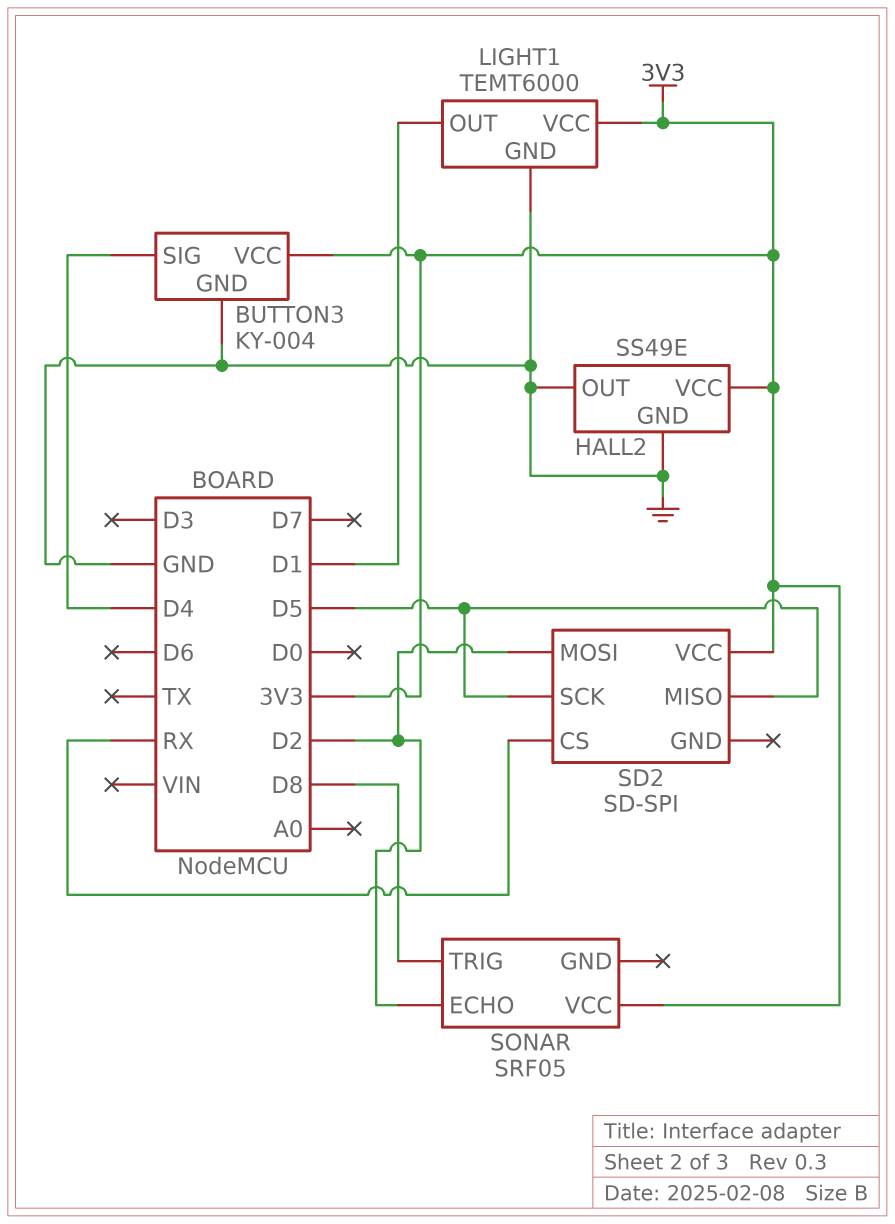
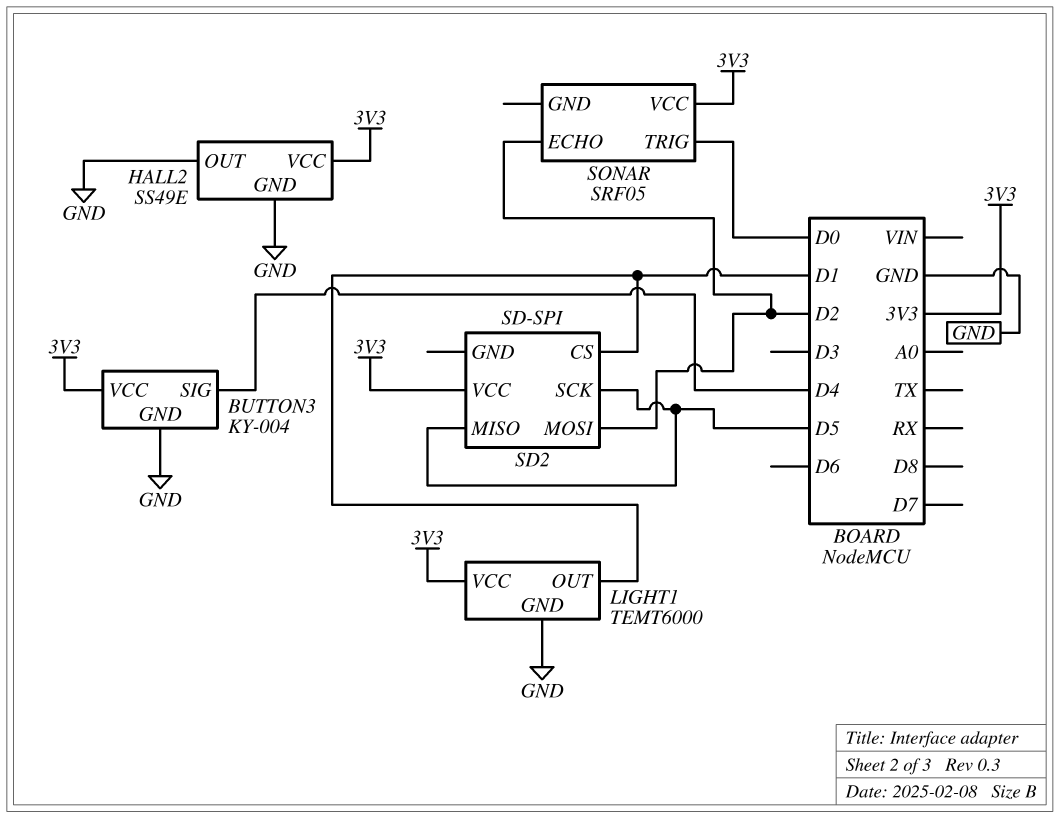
SD2 pin CS: RX -> D1
SONAR pin TRIG: D8 -> D0

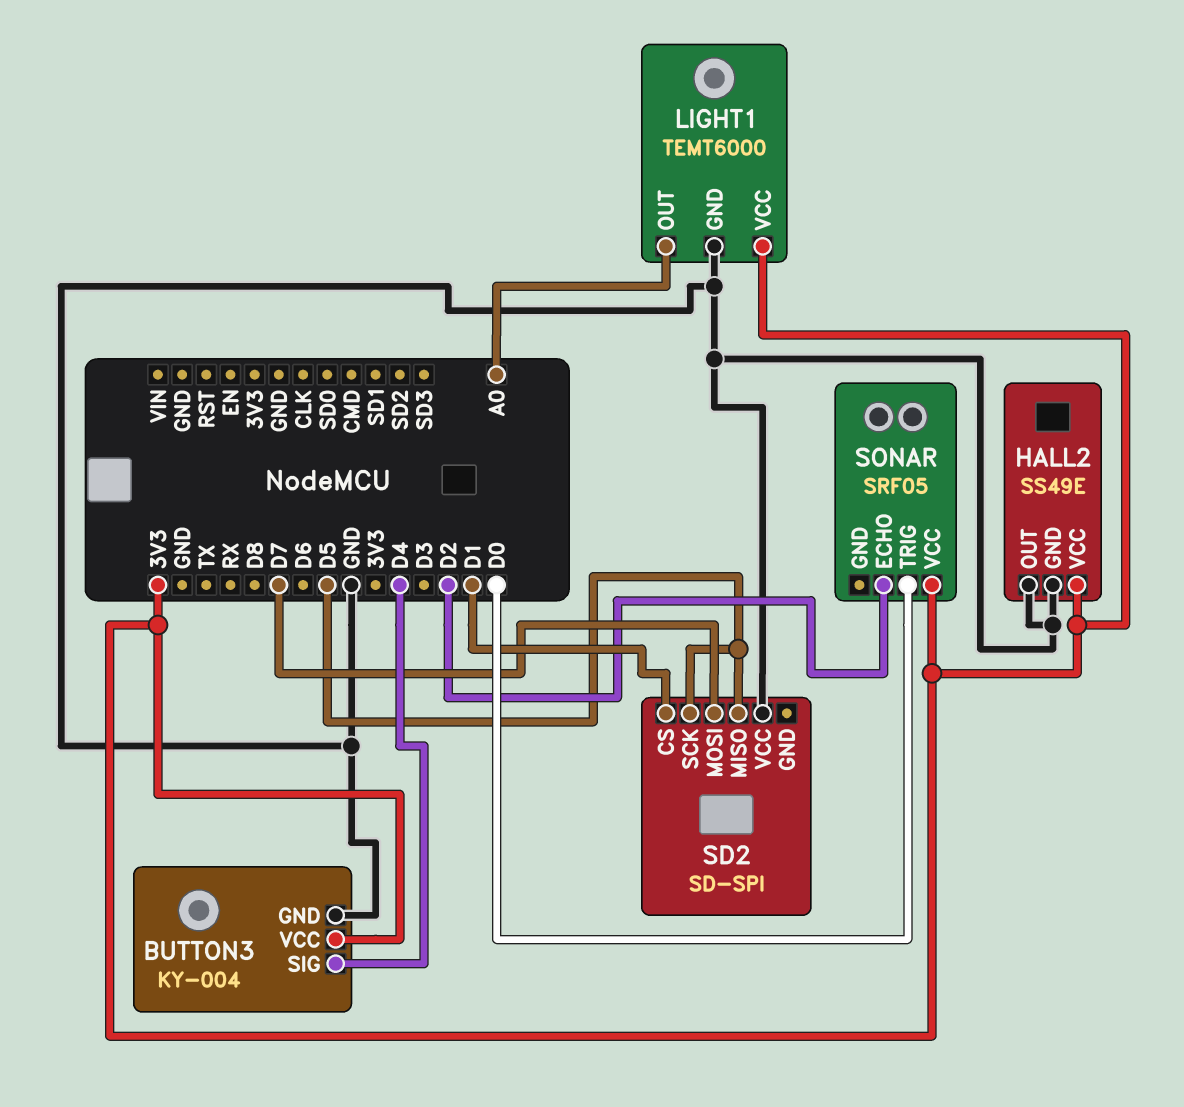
LIGHT1 pin OUT: D1 -> A0
SD2 pin MOSI: D2 -> D7
SD2 pin VCC: 3V3 -> GND

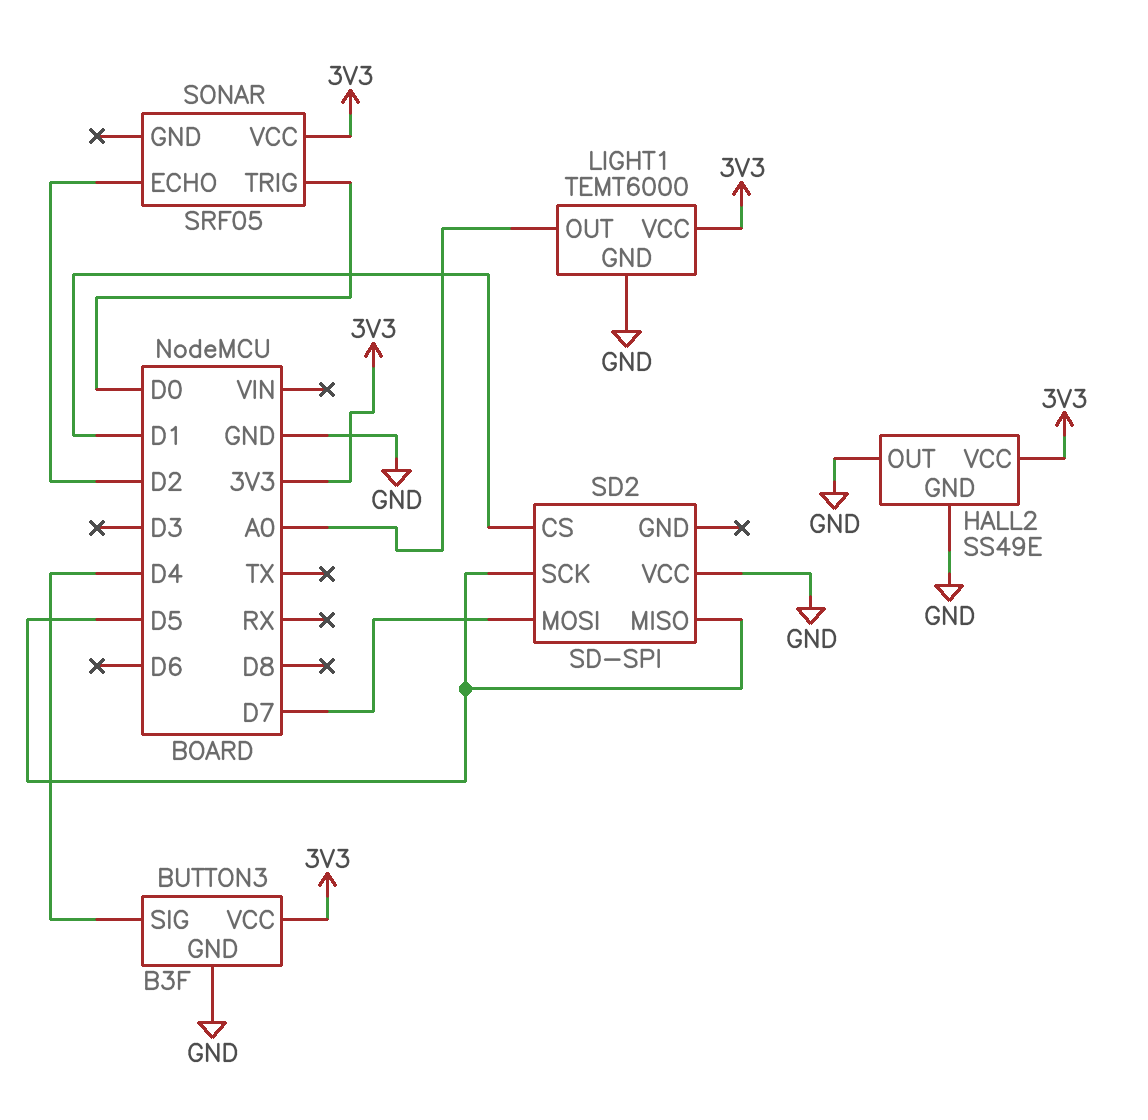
BUTTON3: KY-004 -> B3F

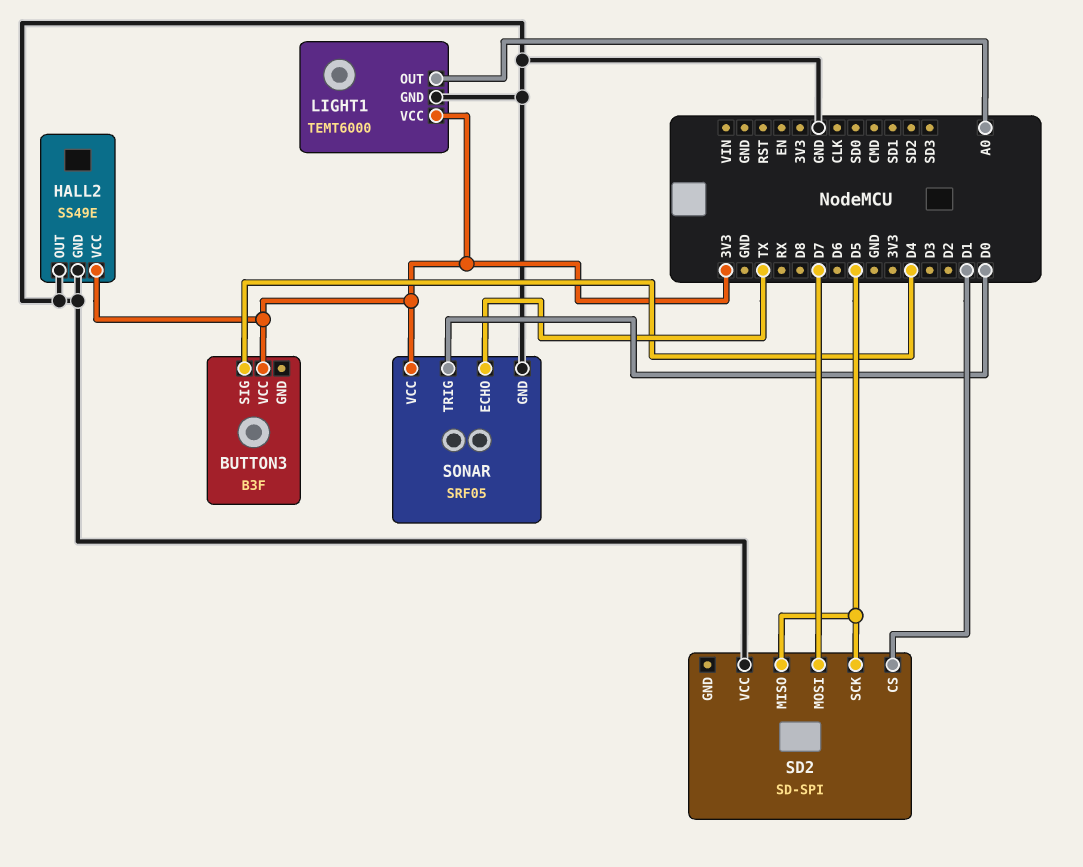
BUTTON3 pin GND: GND -> none
SONAR pin ECHO: D2 -> TX
SONAR pin GND: none -> GND

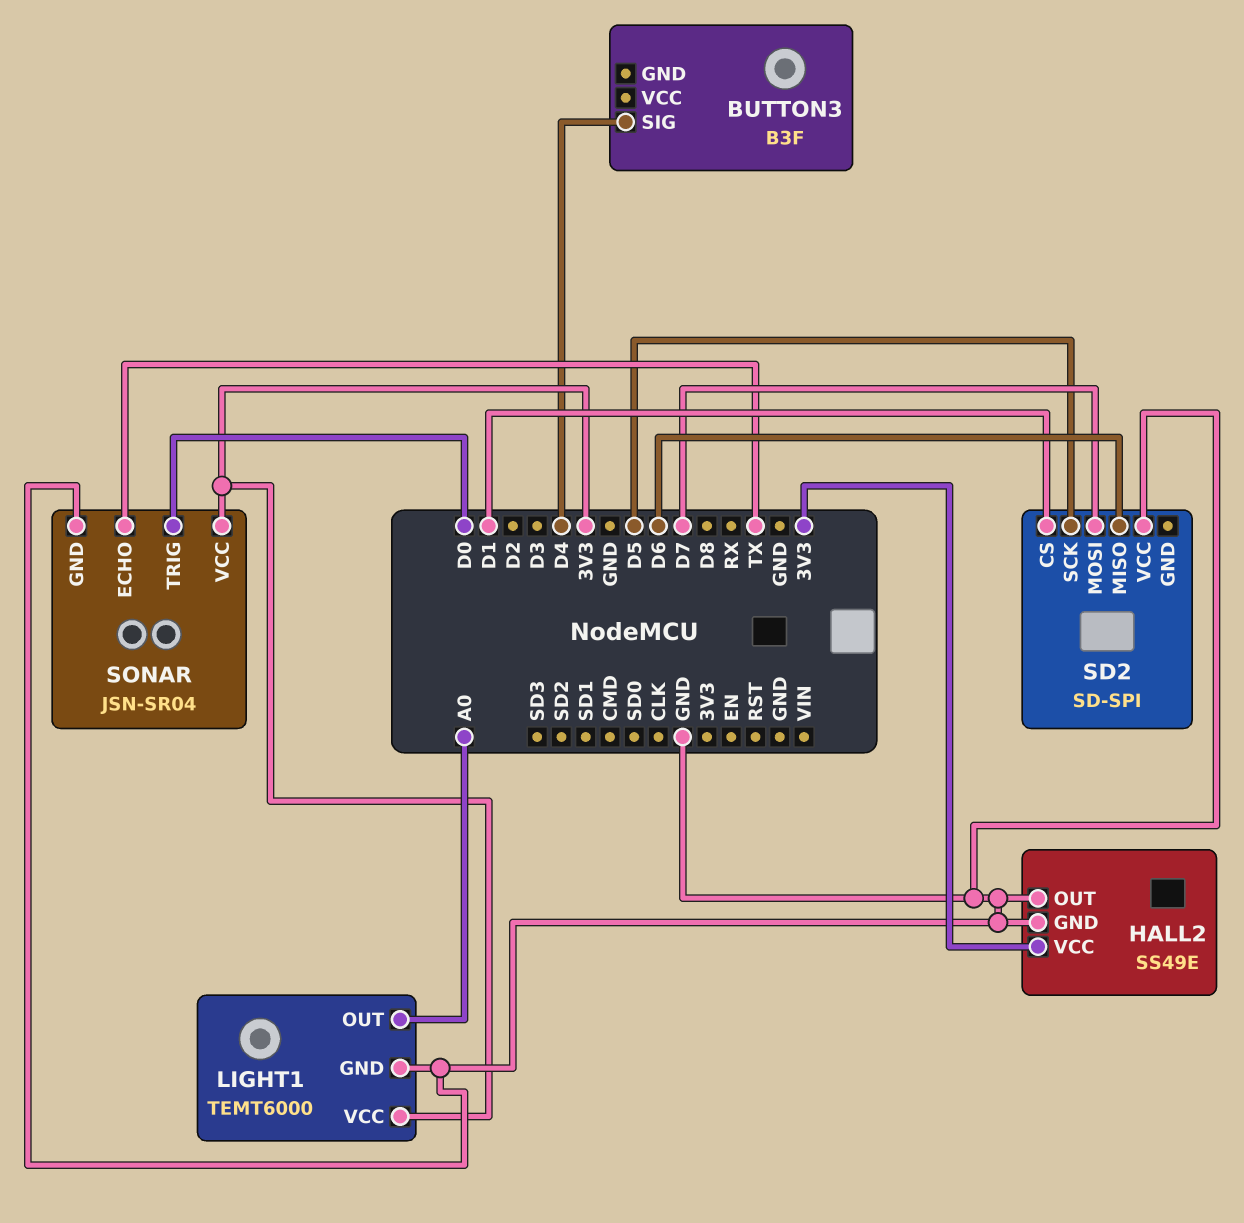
BUTTON3 pin VCC: 3V3 -> none
SD2 pin MISO: D5 -> D6
SONAR: SRF05 -> JSN-SR04

